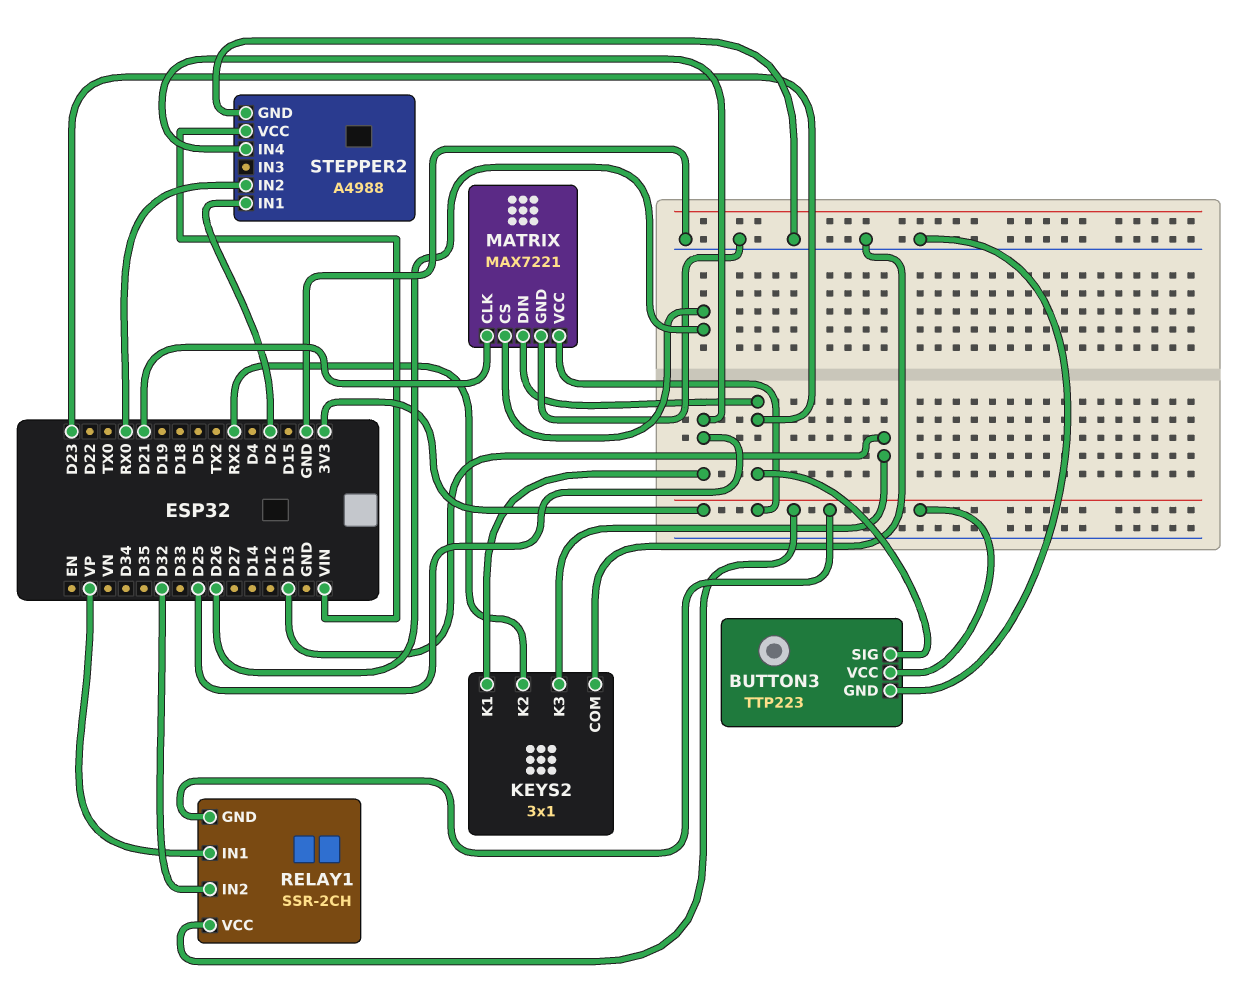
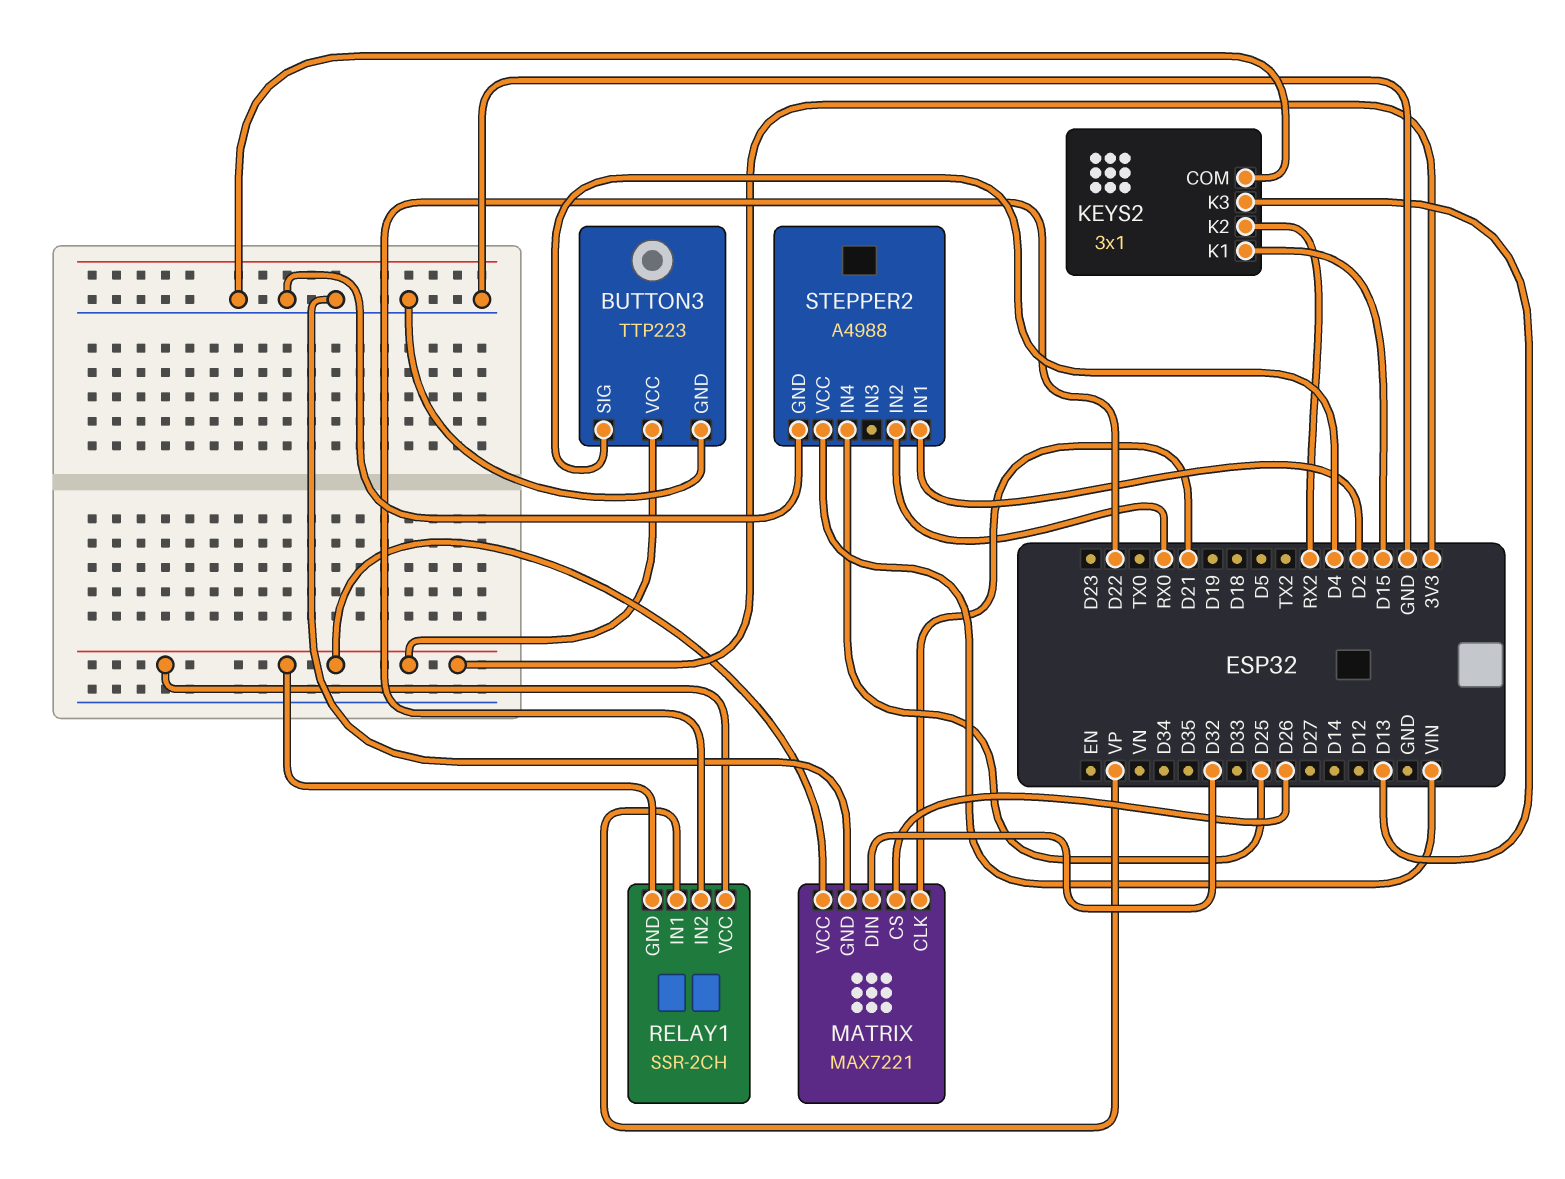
BUTTON3 pin SIG: D23 -> D4
KEYS2 pin K1: D25 -> D15
MATRIX pin DIN: D23 -> D32
RELAY1 pin IN2: D32 -> D22

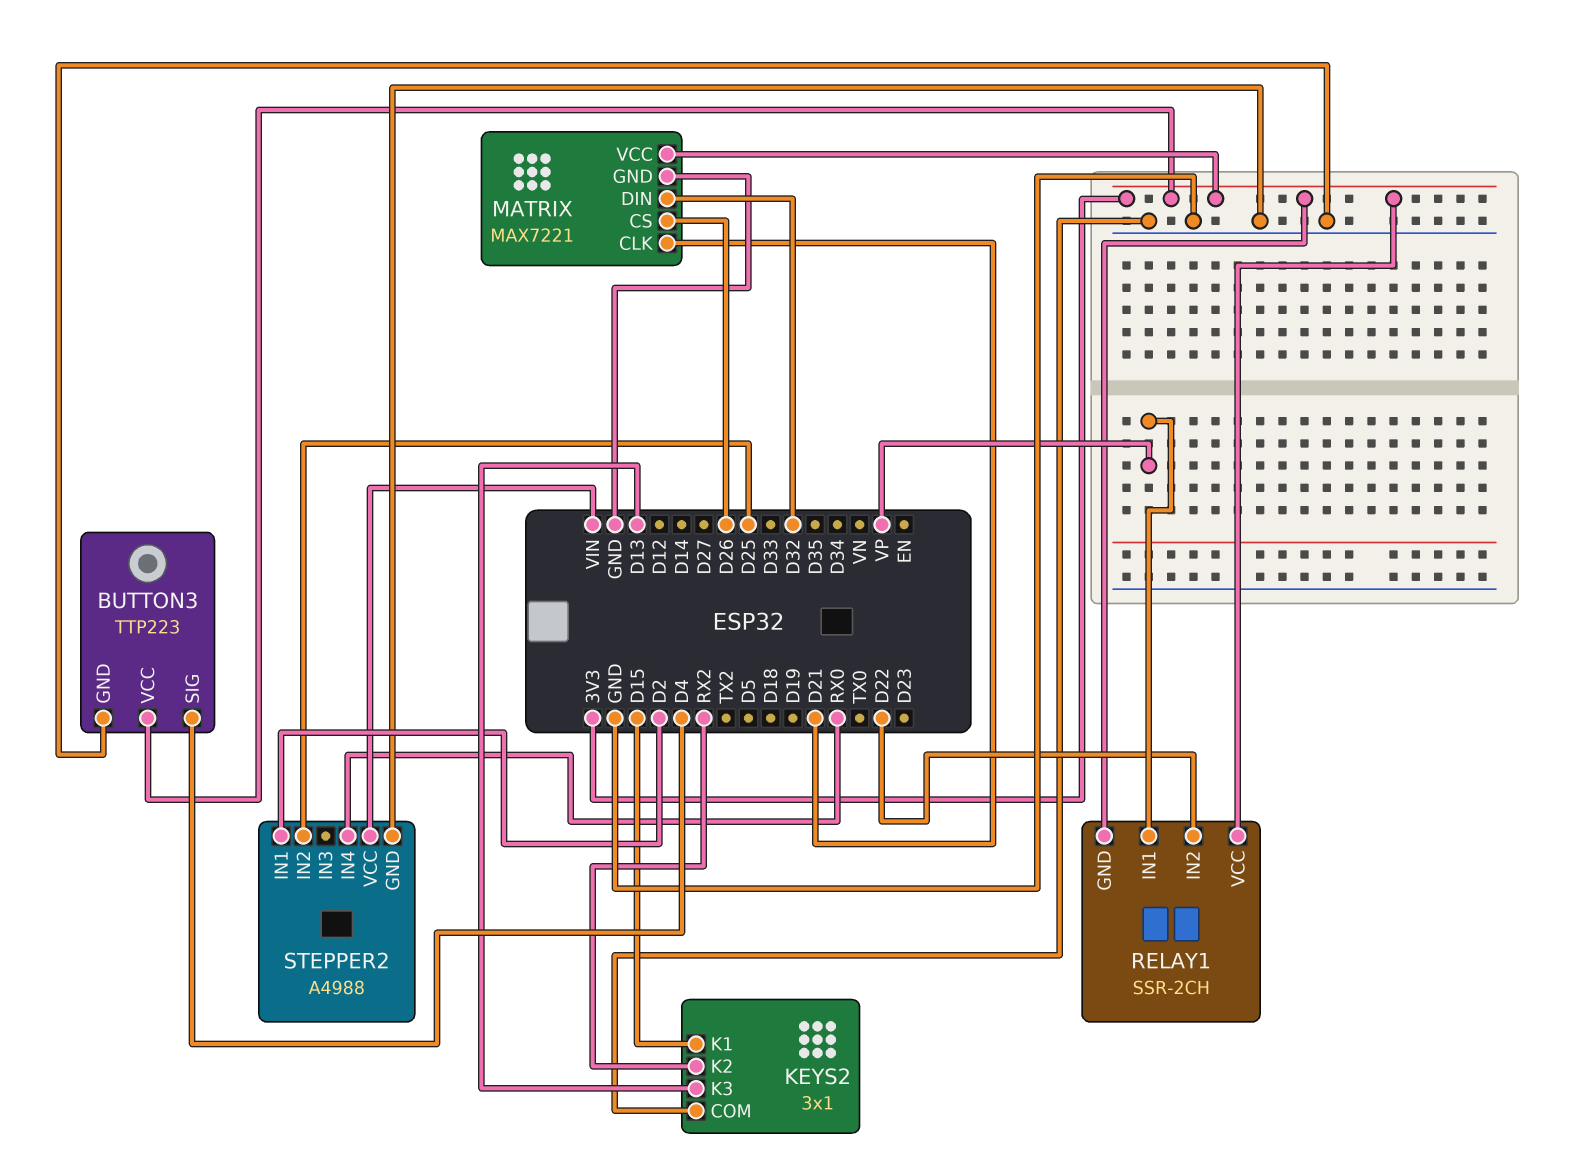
STEPPER2 pin IN2: RX0 -> D25
STEPPER2 pin IN4: D25 -> RX0

